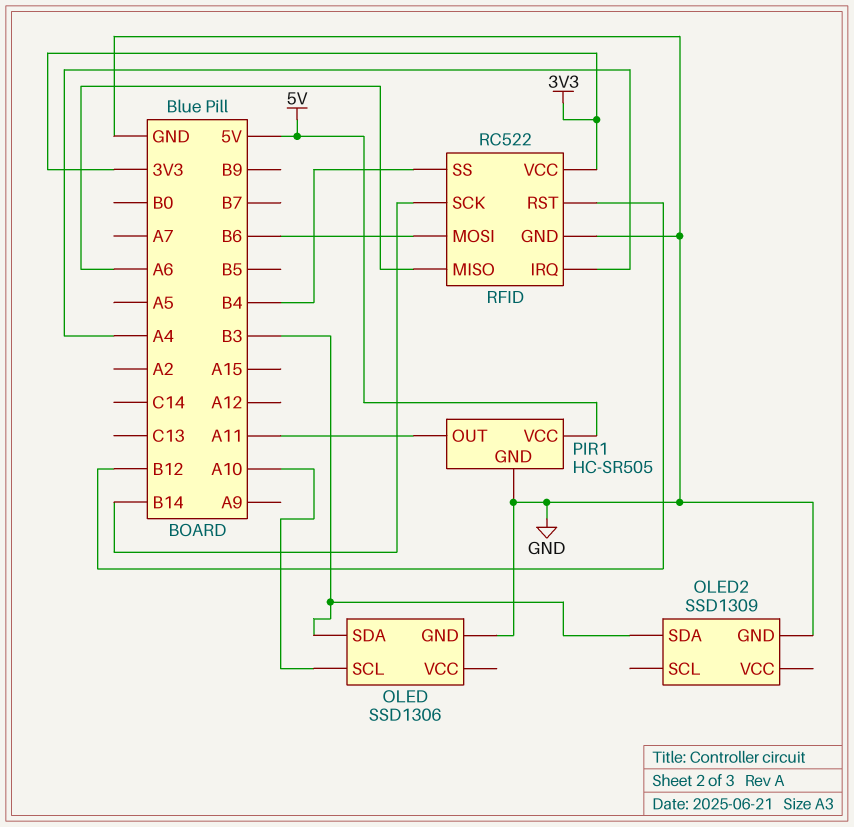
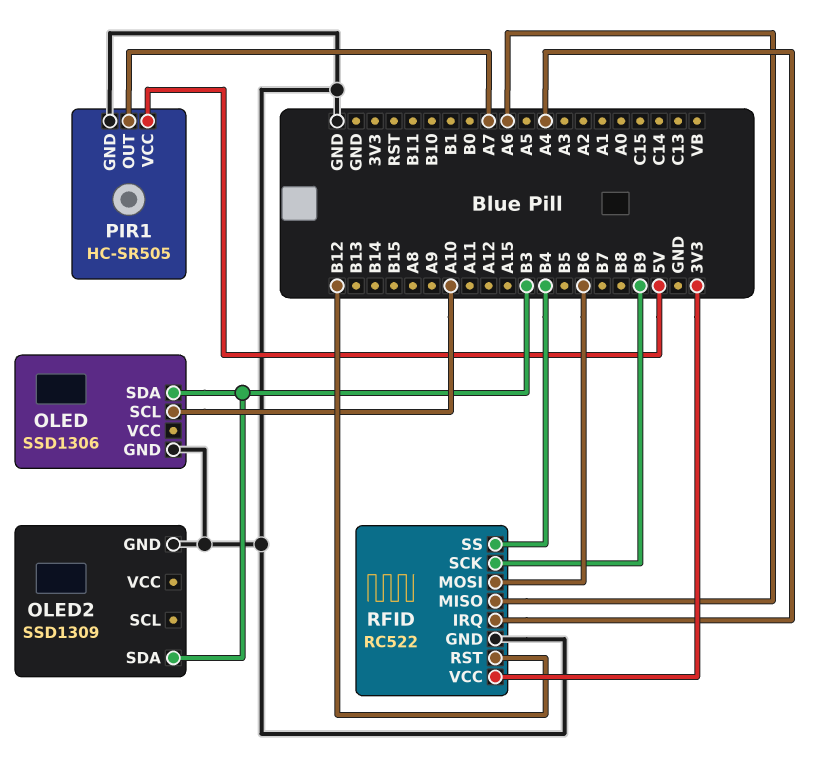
PIR1 pin OUT: A11 -> A7
RFID pin SCK: B14 -> B9

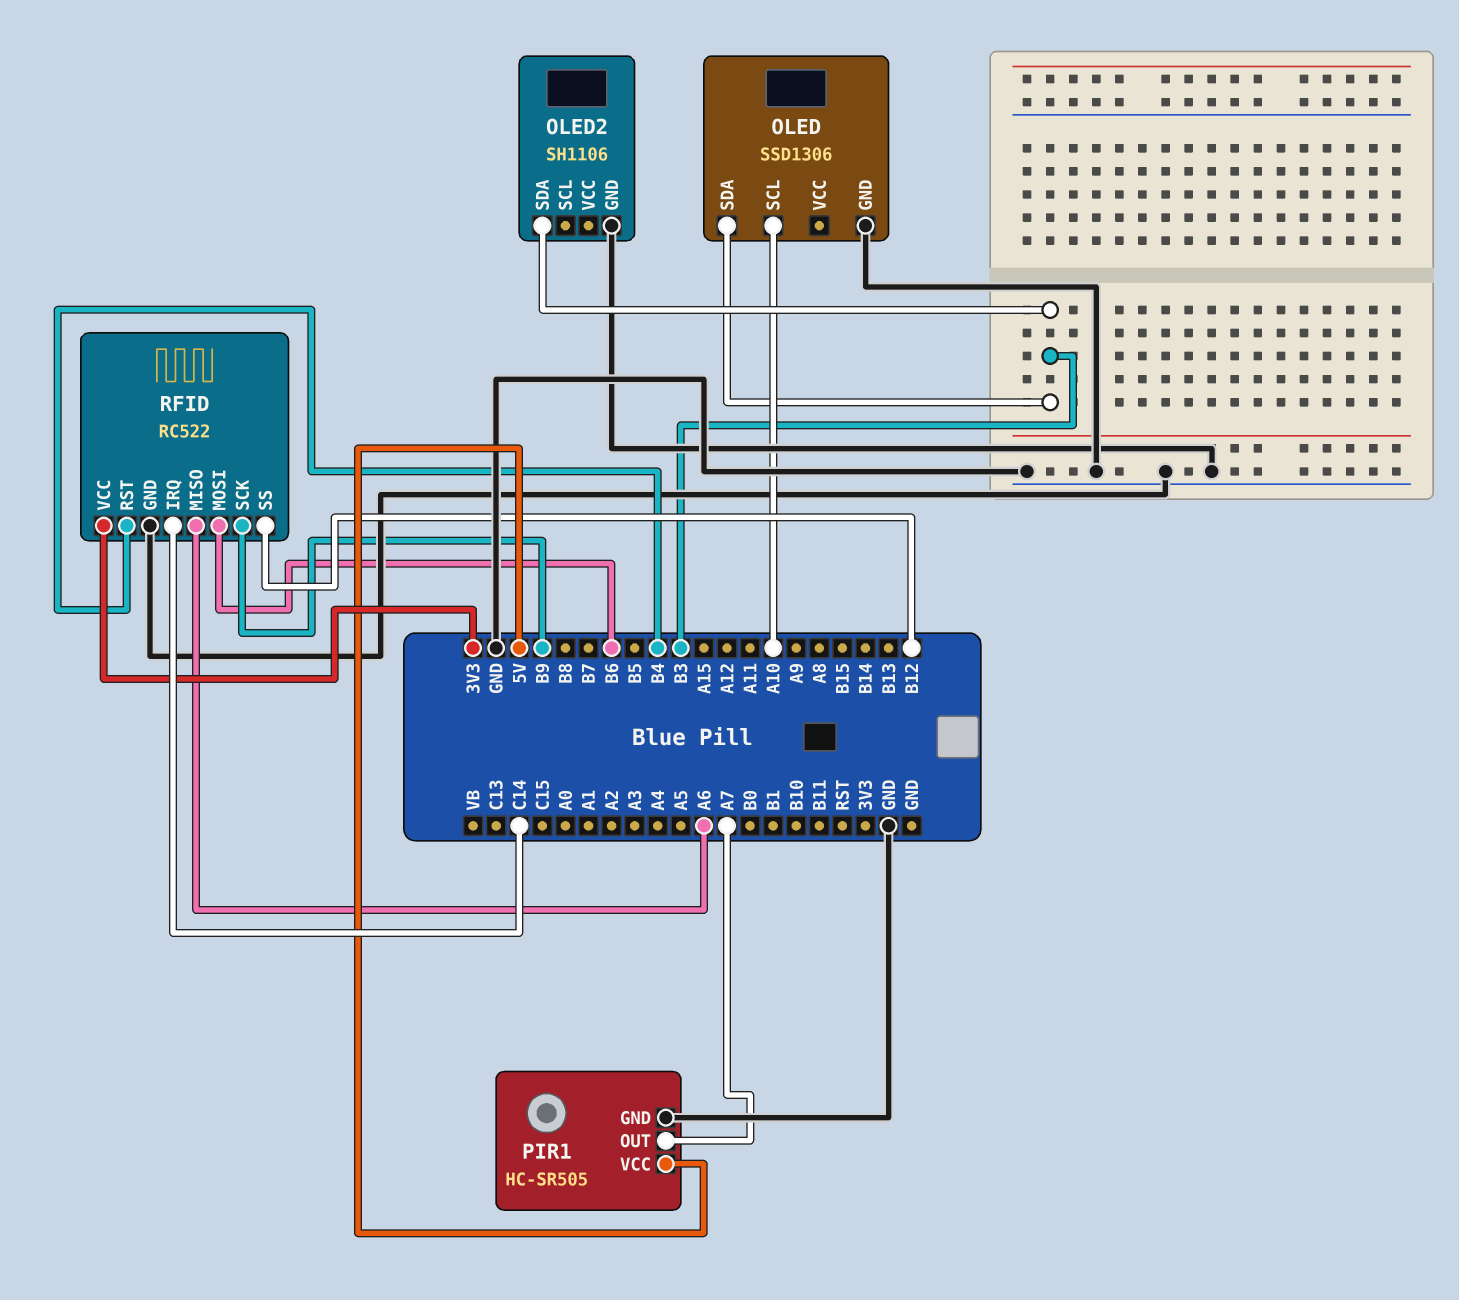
OLED2: SSD1309 -> SH1106
RFID pin IRQ: A4 -> C14
RFID pin RST: B12 -> B4
RFID pin SS: B4 -> B12

